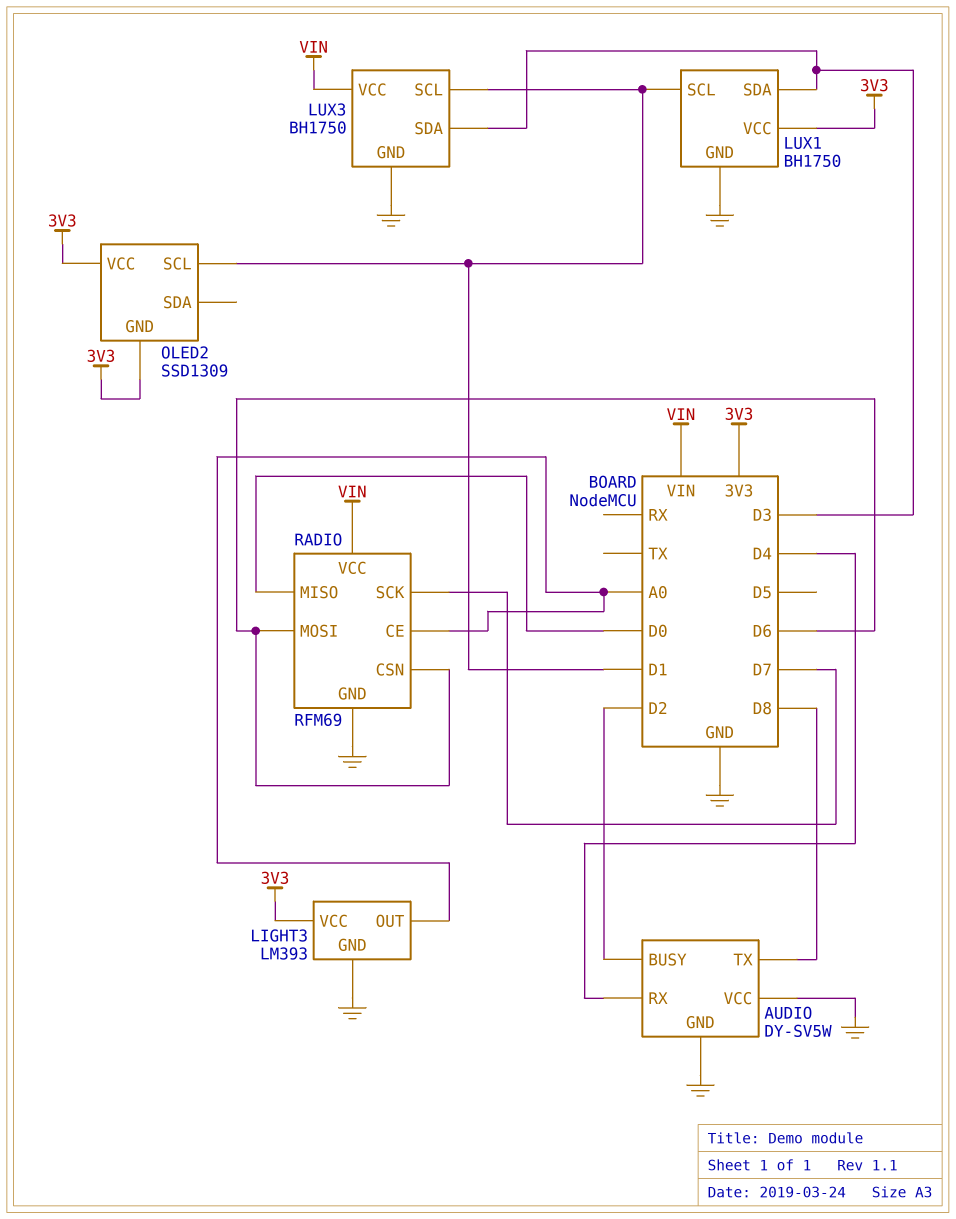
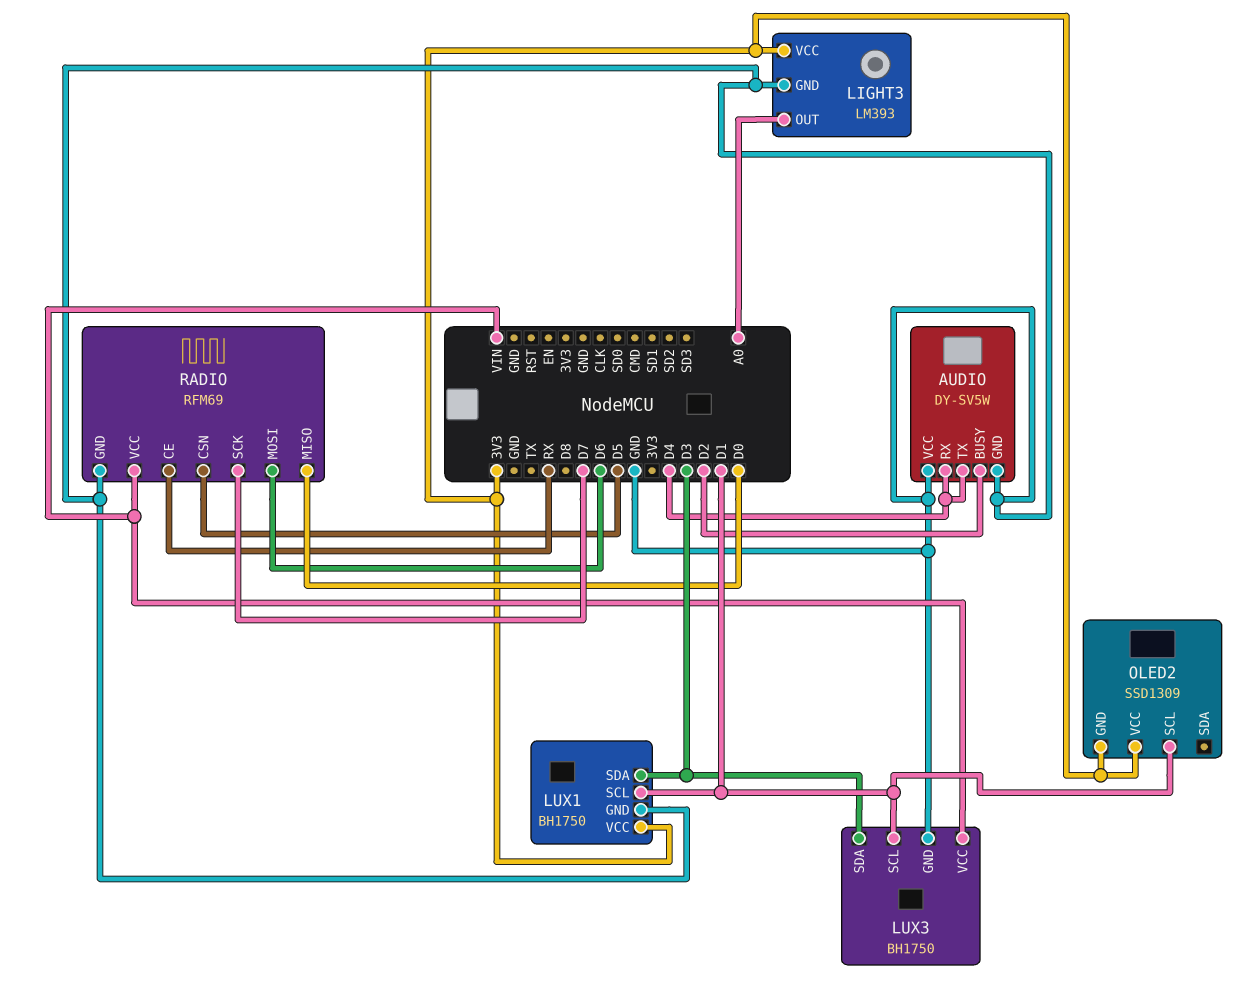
AUDIO pin TX: D8 -> D4
RADIO pin CE: A0 -> RX
RADIO pin CSN: D6 -> D5

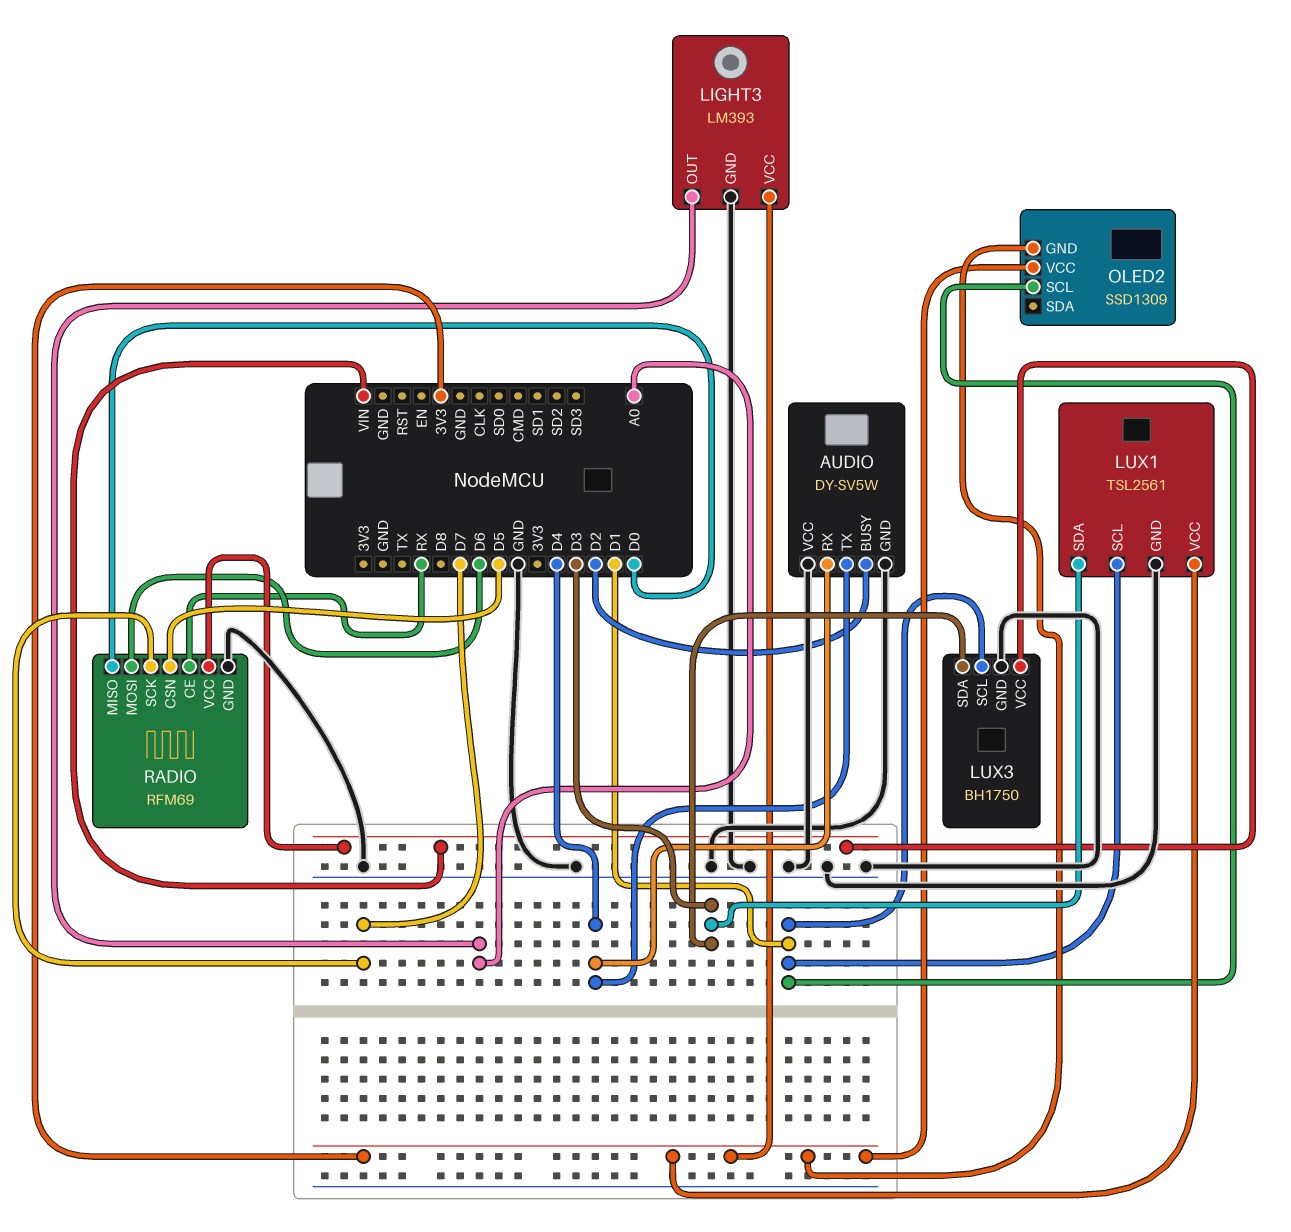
LUX1: BH1750 -> TSL2561

